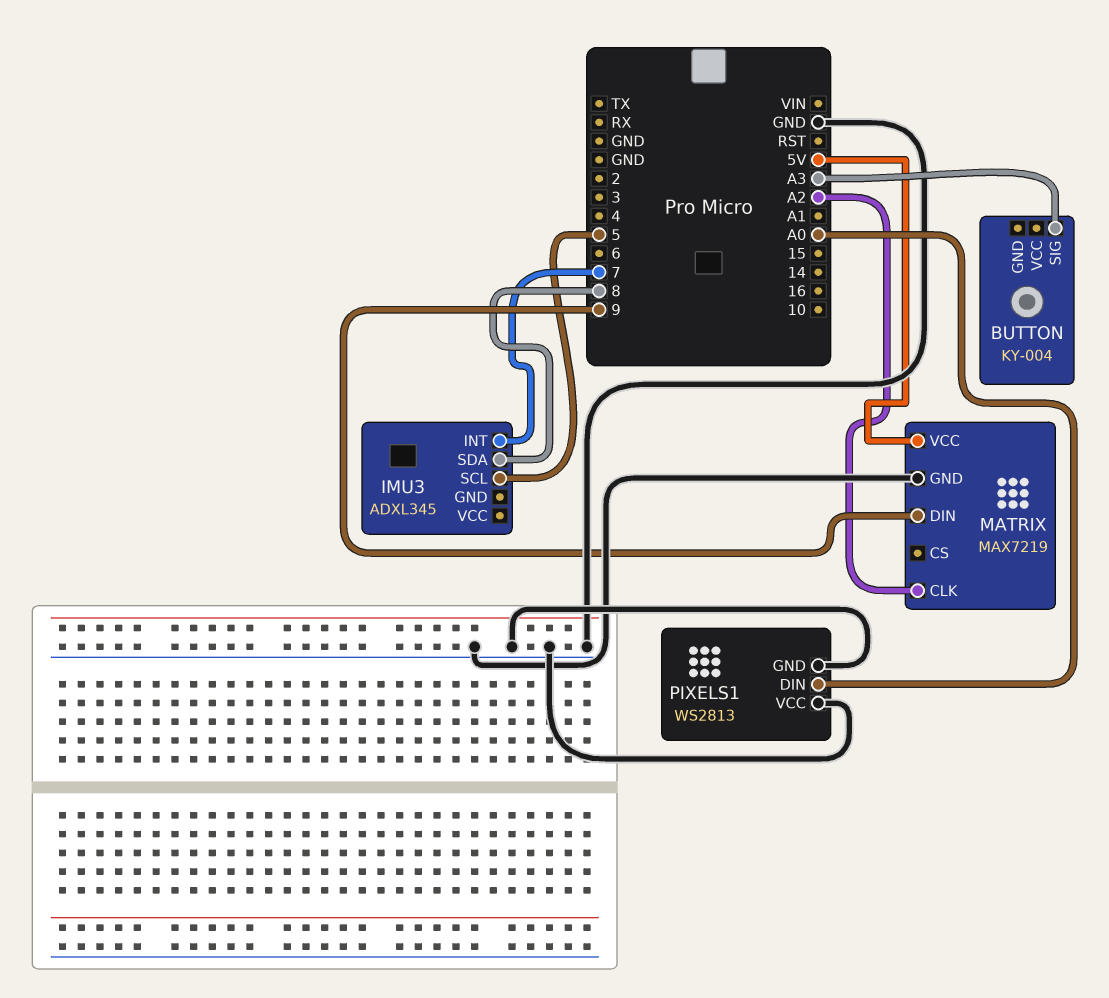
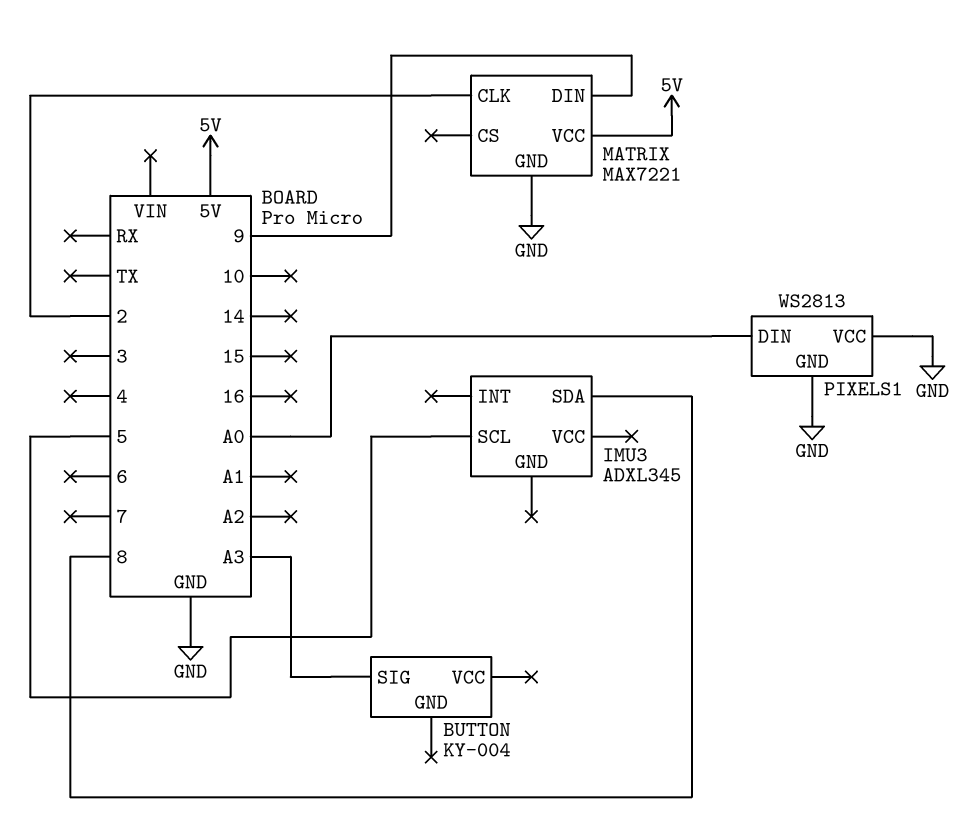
IMU3 pin INT: 7 -> none
MATRIX: MAX7219 -> MAX7221
MATRIX pin CLK: A2 -> 2

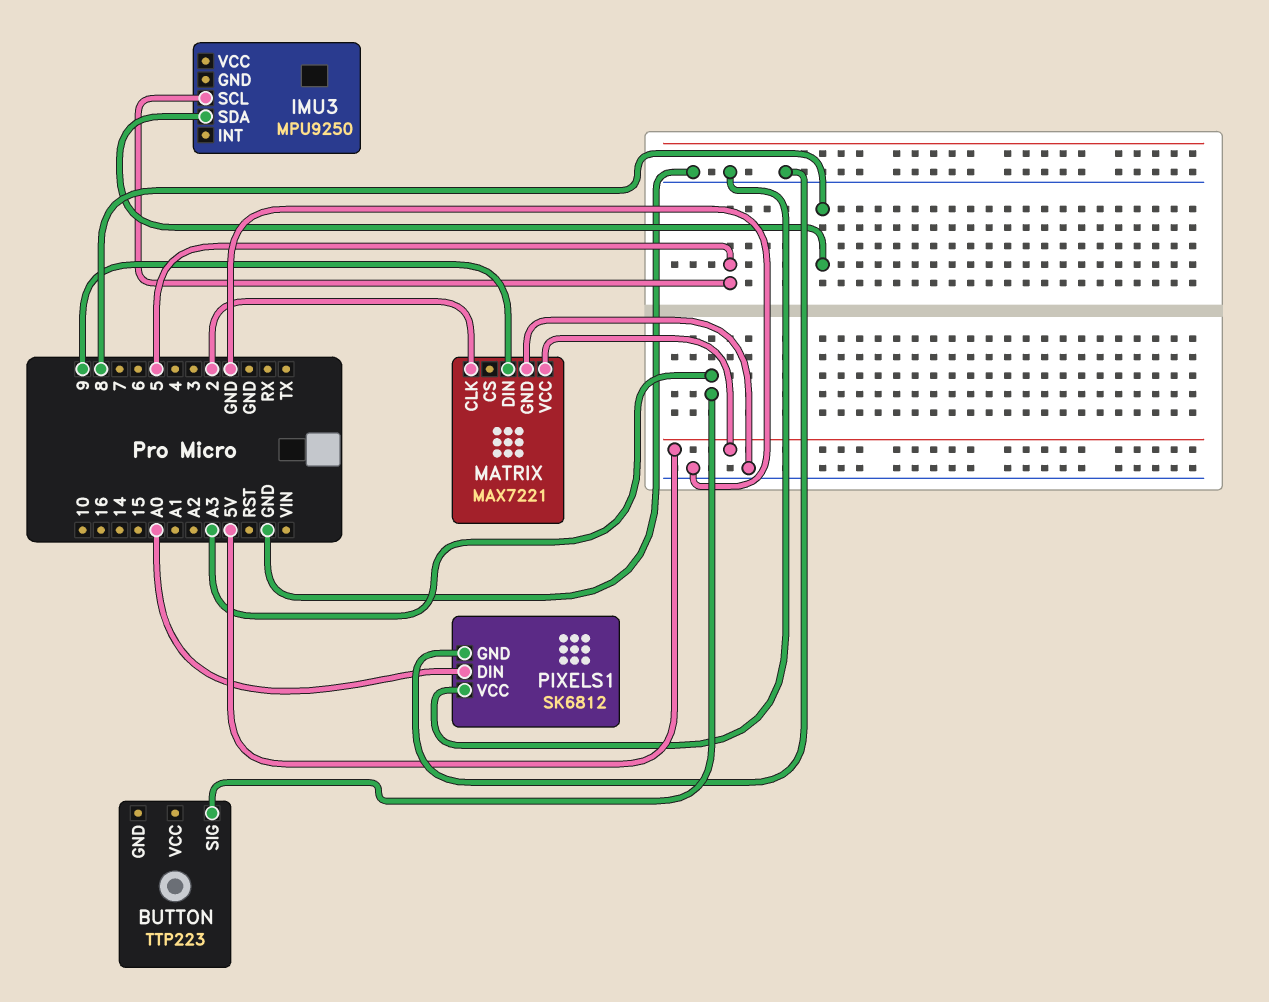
BUTTON: KY-004 -> TTP223
IMU3: ADXL345 -> MPU9250
PIXELS1: WS2813 -> SK6812

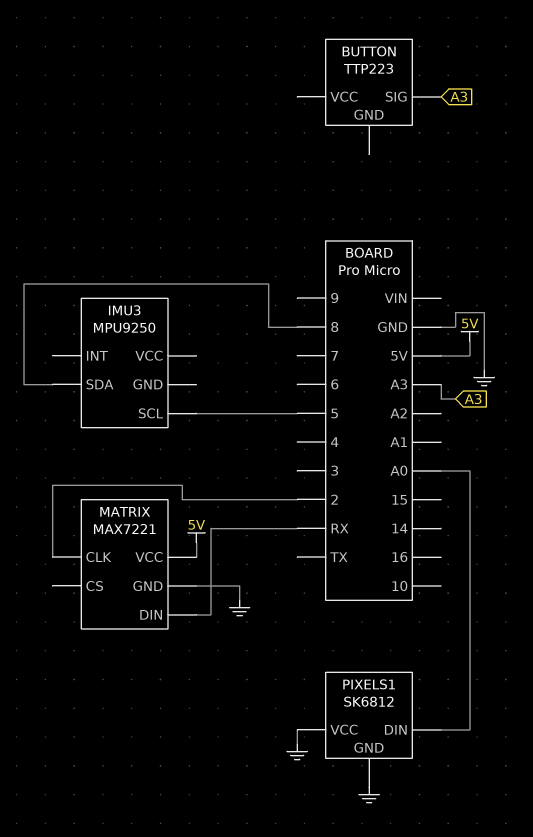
MATRIX pin DIN: 9 -> RX

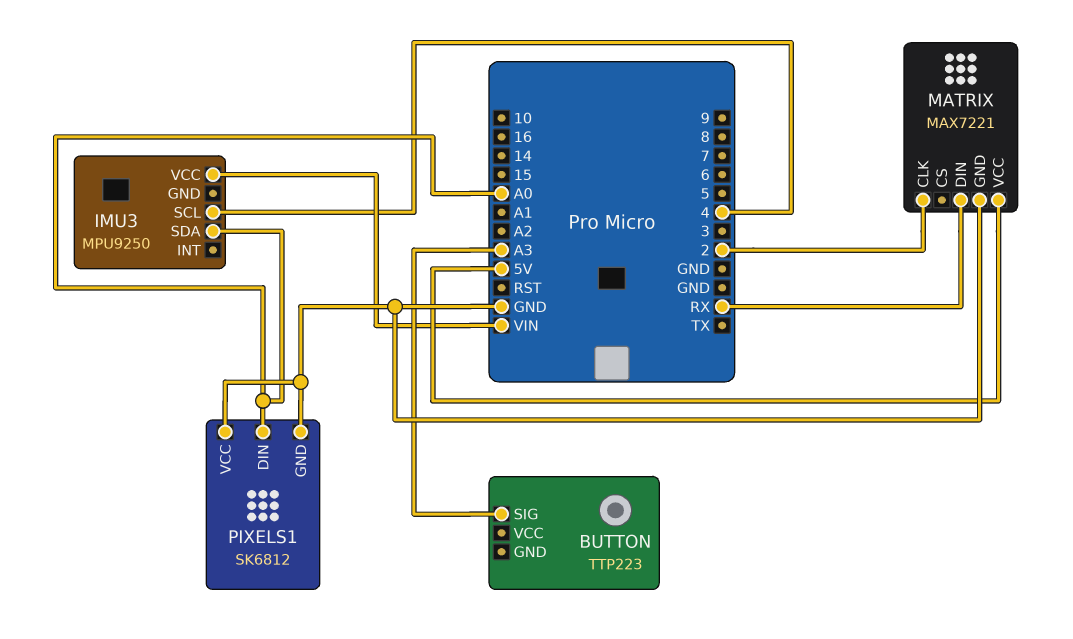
IMU3 pin SCL: 5 -> 4
IMU3 pin SDA: 8 -> A0
IMU3 pin VCC: none -> VIN

